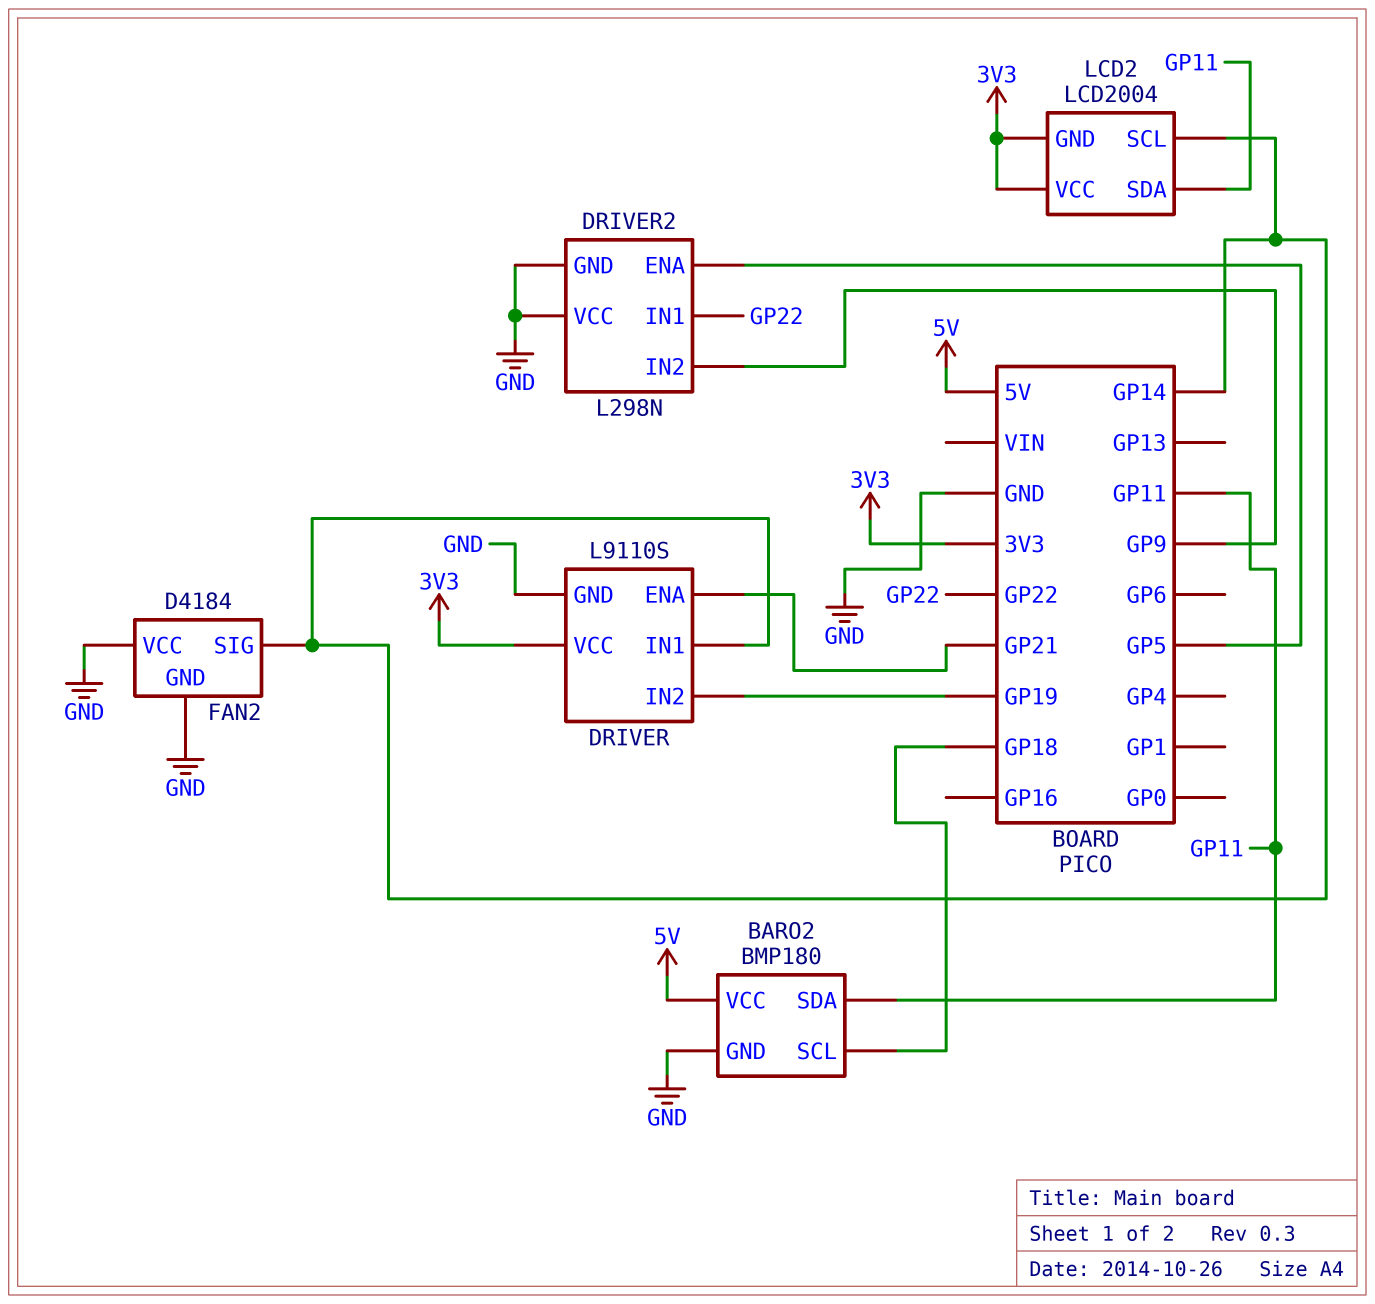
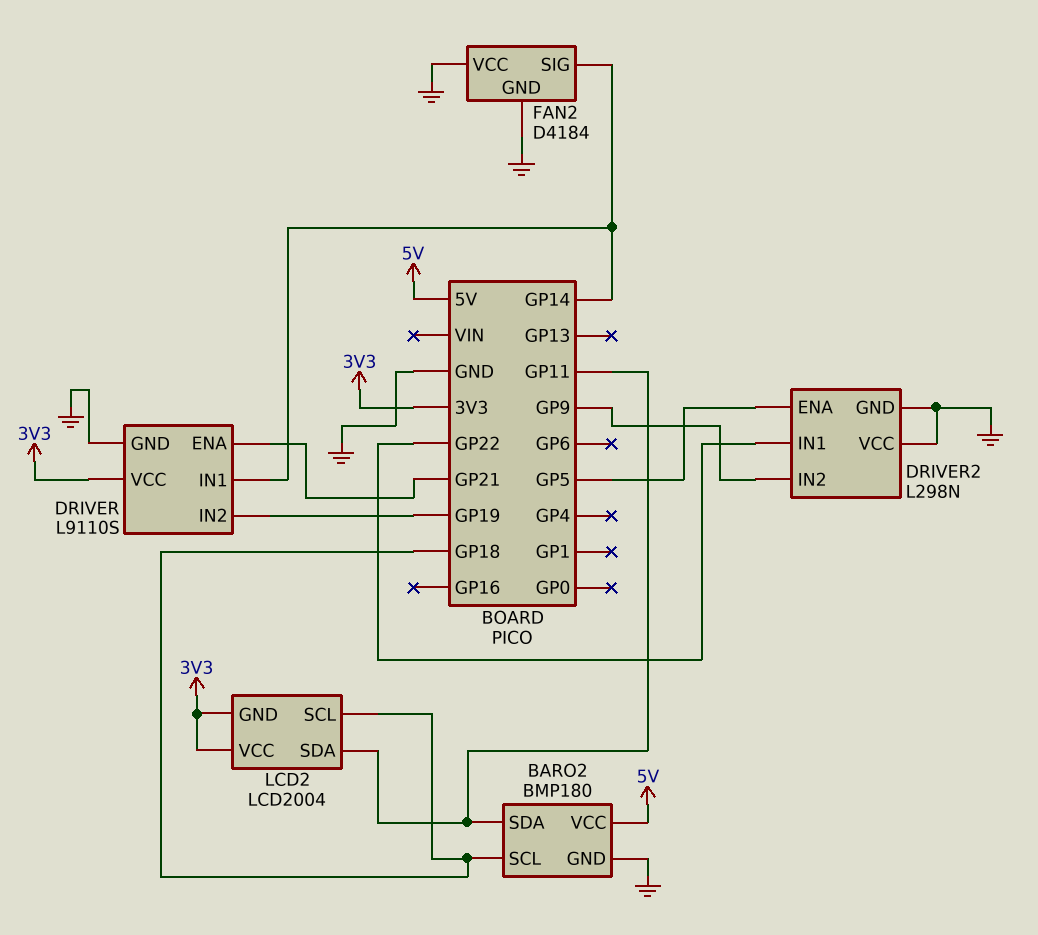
LCD2 pin SCL: GP14 -> GP18

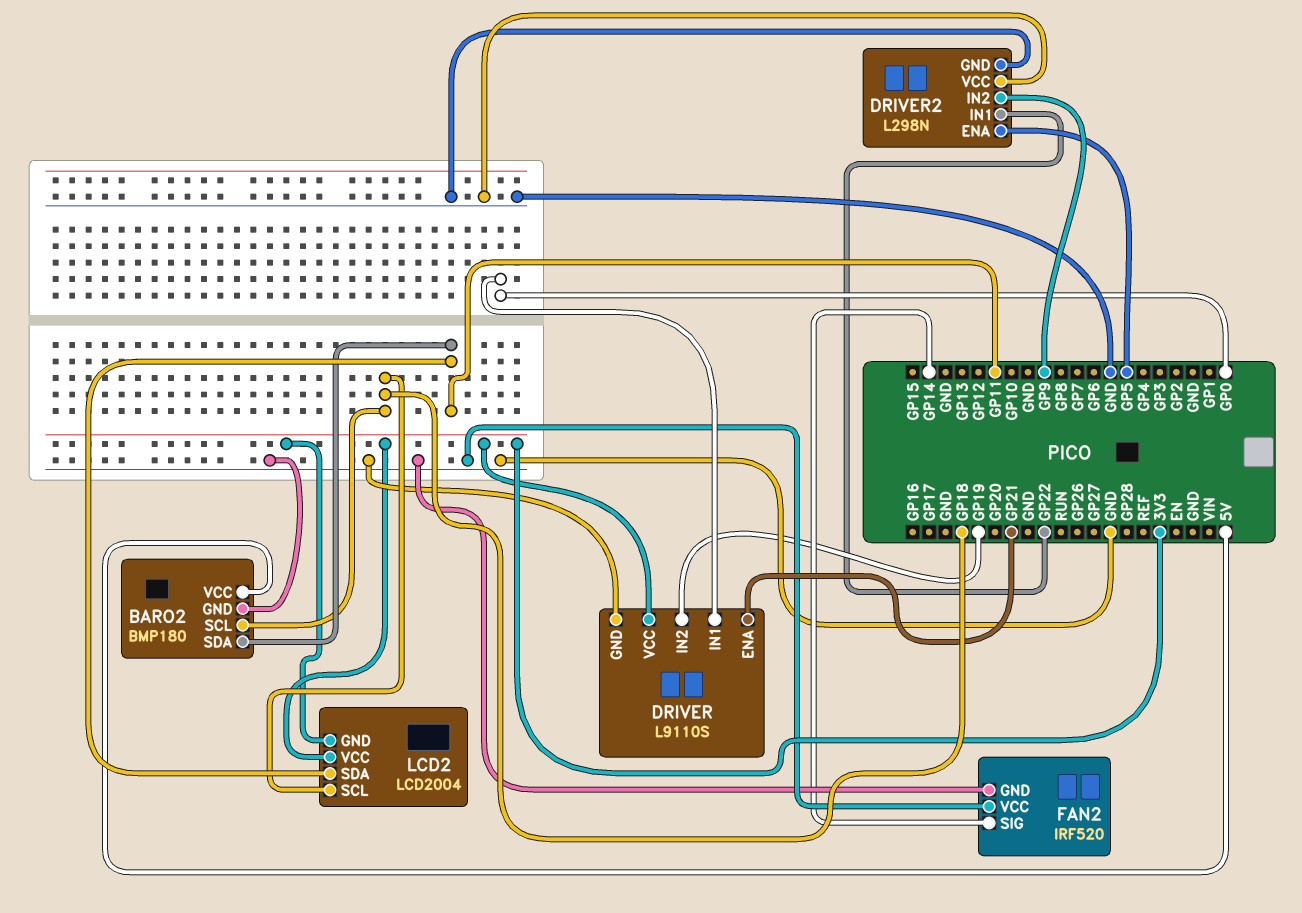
DRIVER pin IN1: GP14 -> GP0
FAN2: D4184 -> IRF520

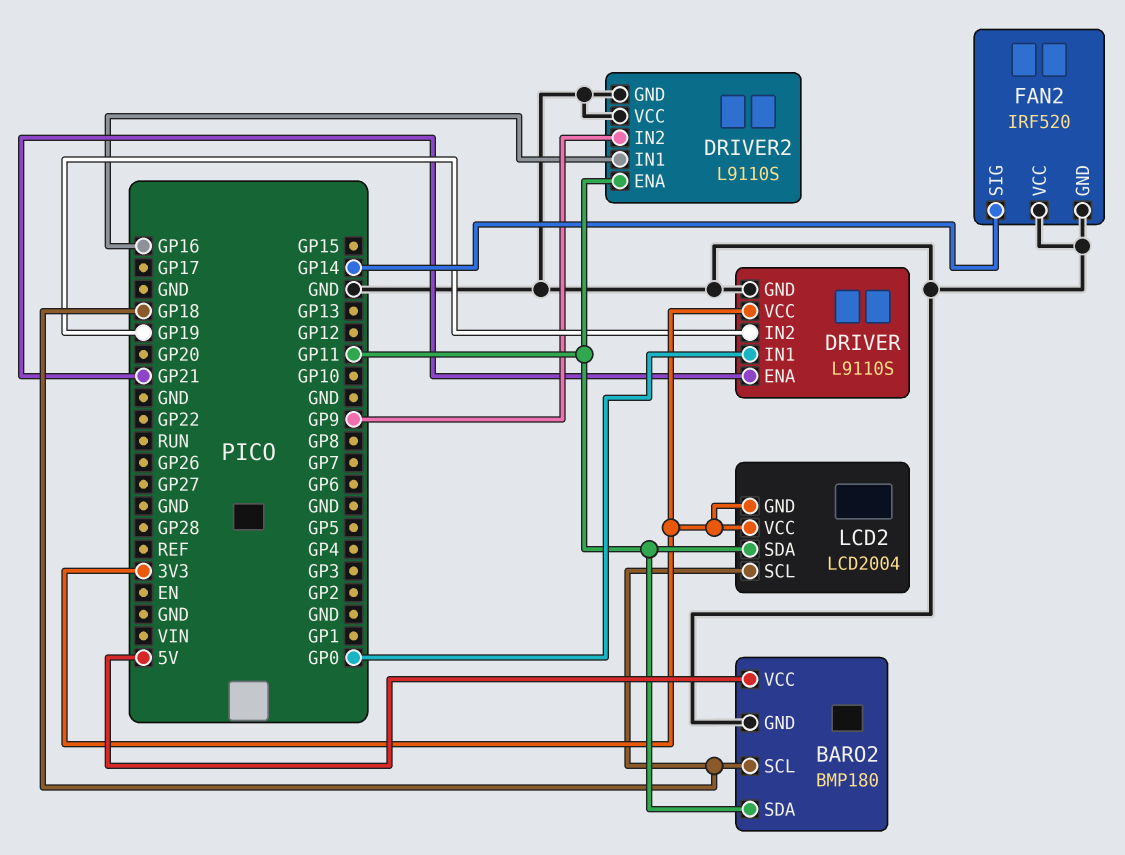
DRIVER2: L298N -> L9110S
DRIVER2 pin ENA: GP5 -> GP11
DRIVER2 pin IN1: GP22 -> GP16

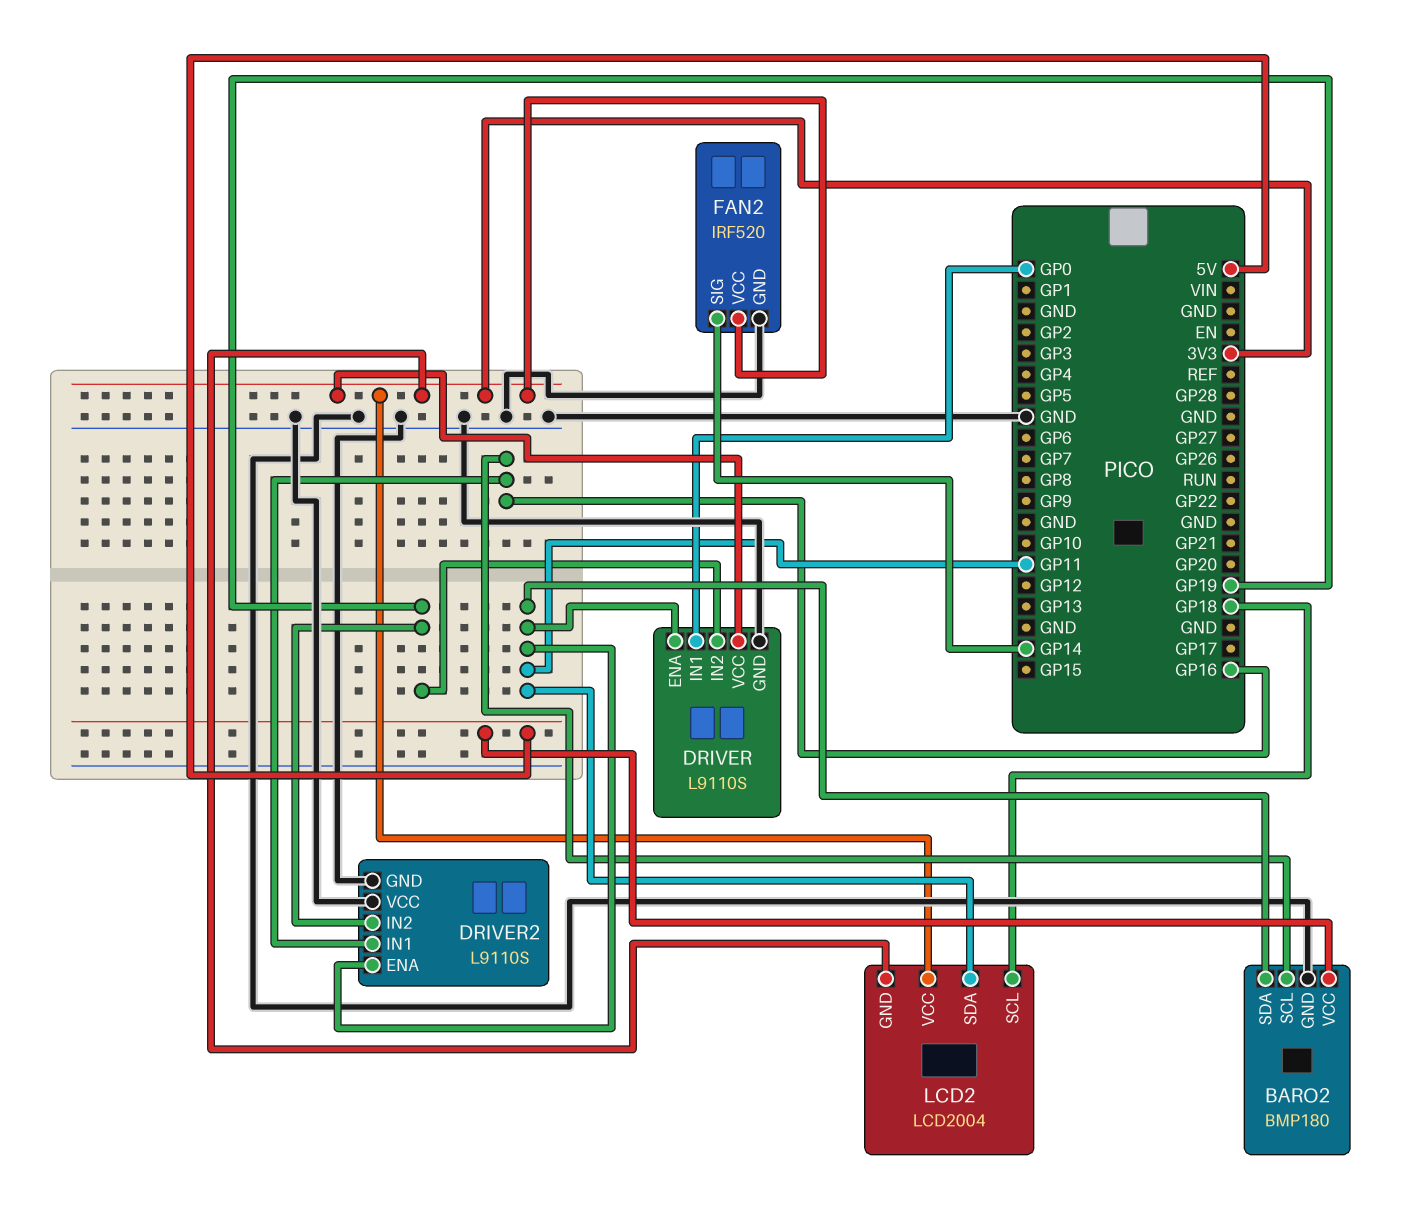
BARO2 pin SCL: GP18 -> GP16
DRIVER pin ENA: GP21 -> GP11
DRIVER2 pin IN2: GP9 -> GP19
FAN2 pin VCC: GND -> 3V3

